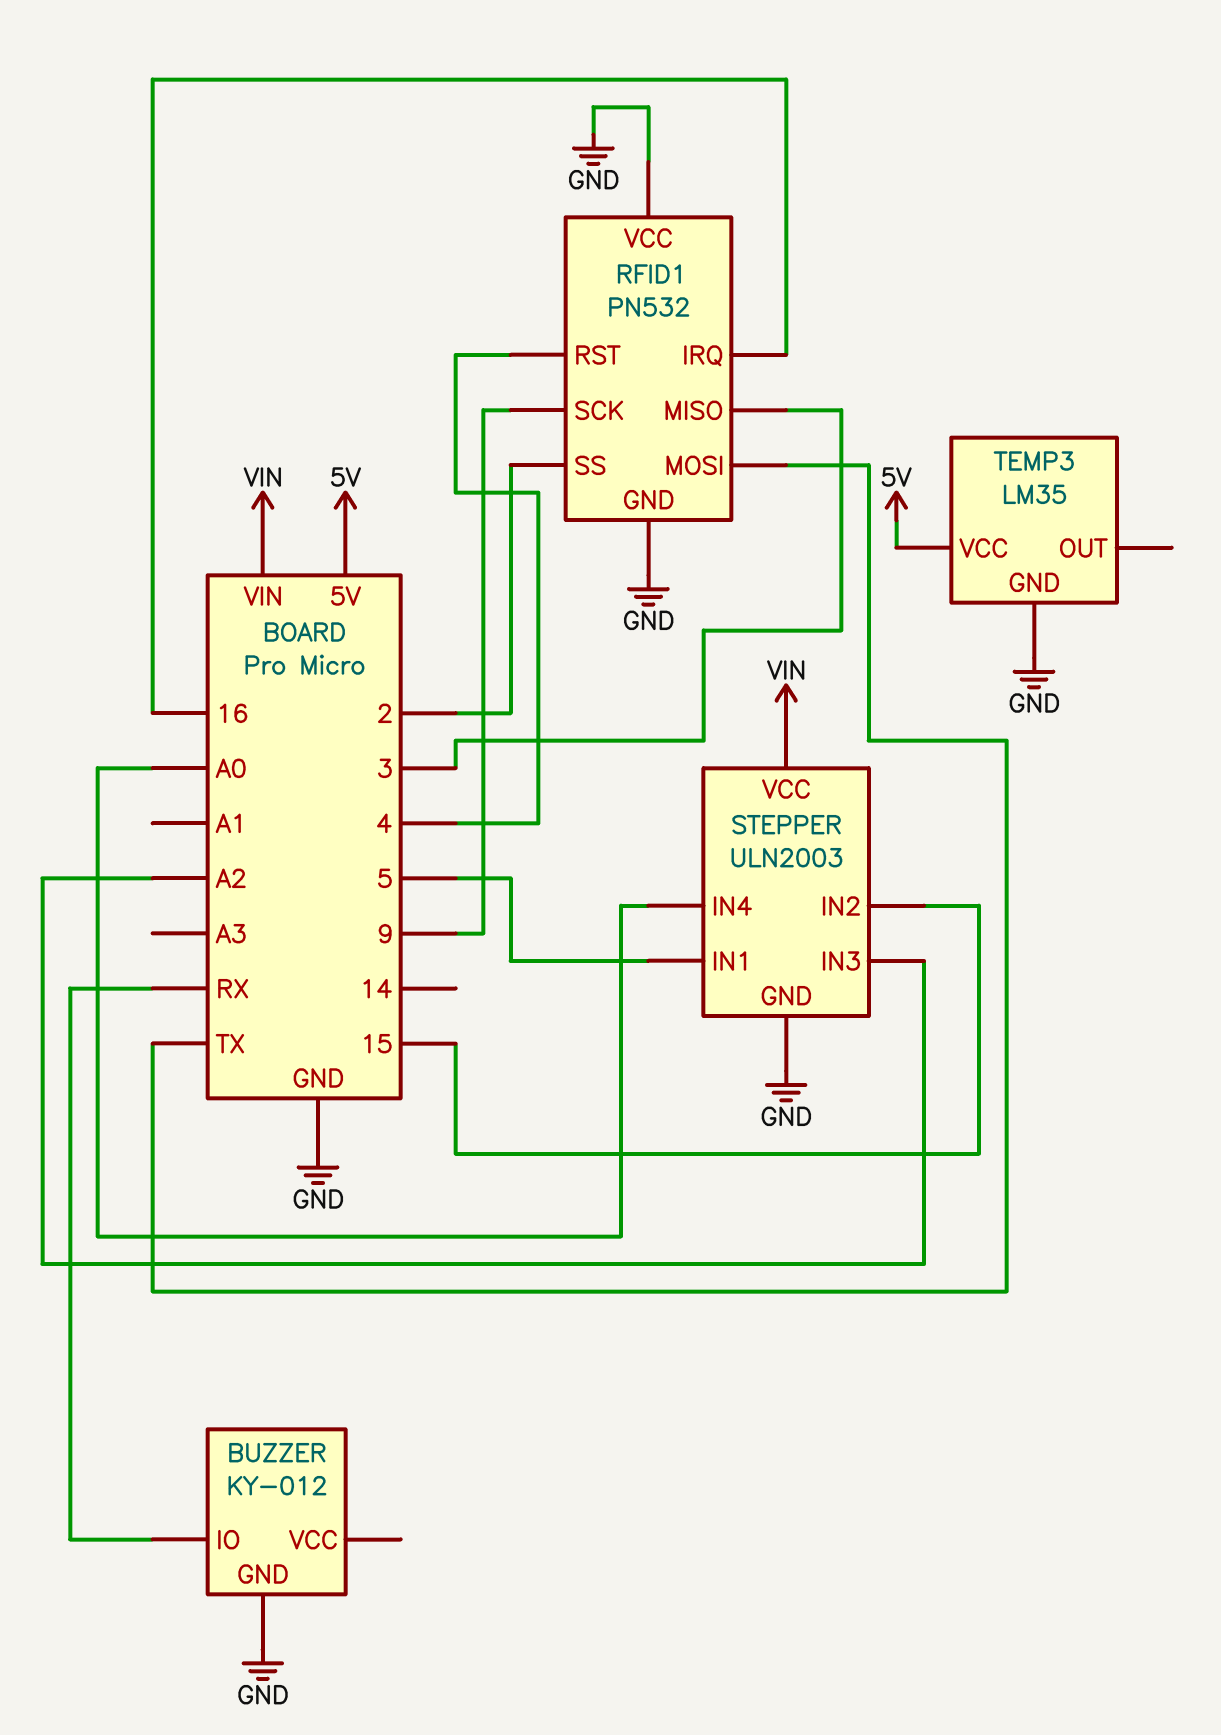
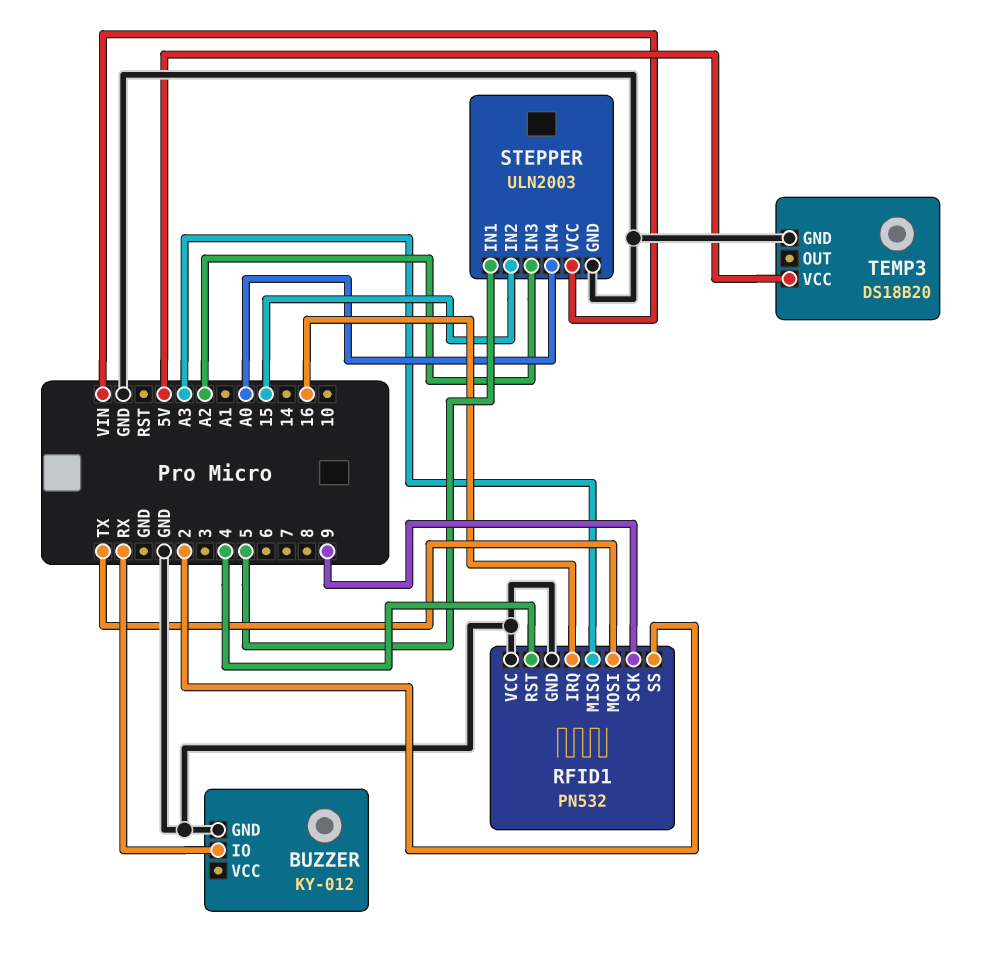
RFID1 pin MISO: 3 -> A3
TEMP3: LM35 -> DS18B20

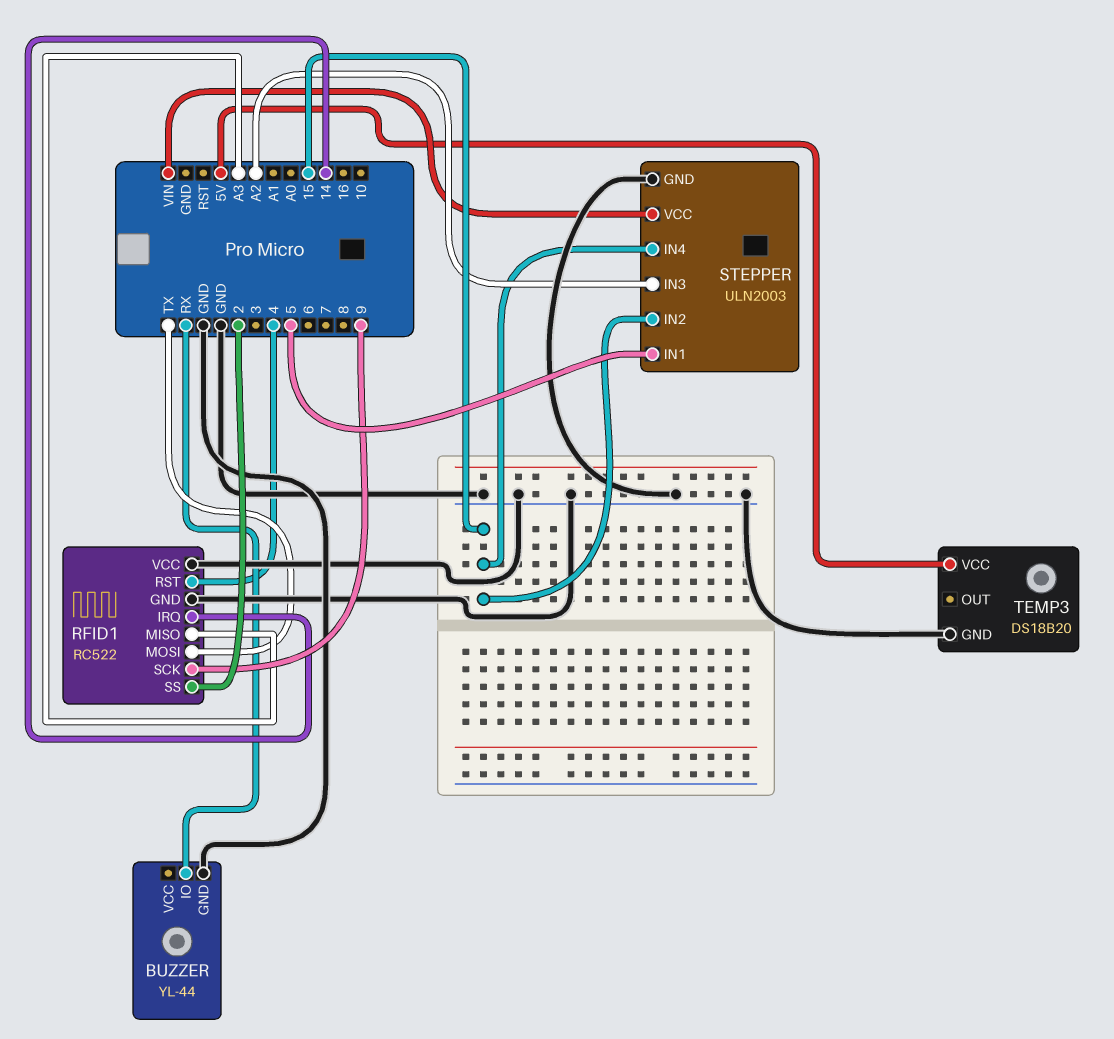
BUZZER: KY-012 -> YL-44
RFID1: PN532 -> RC522
RFID1 pin IRQ: 16 -> 14
STEPPER pin IN4: A0 -> 15

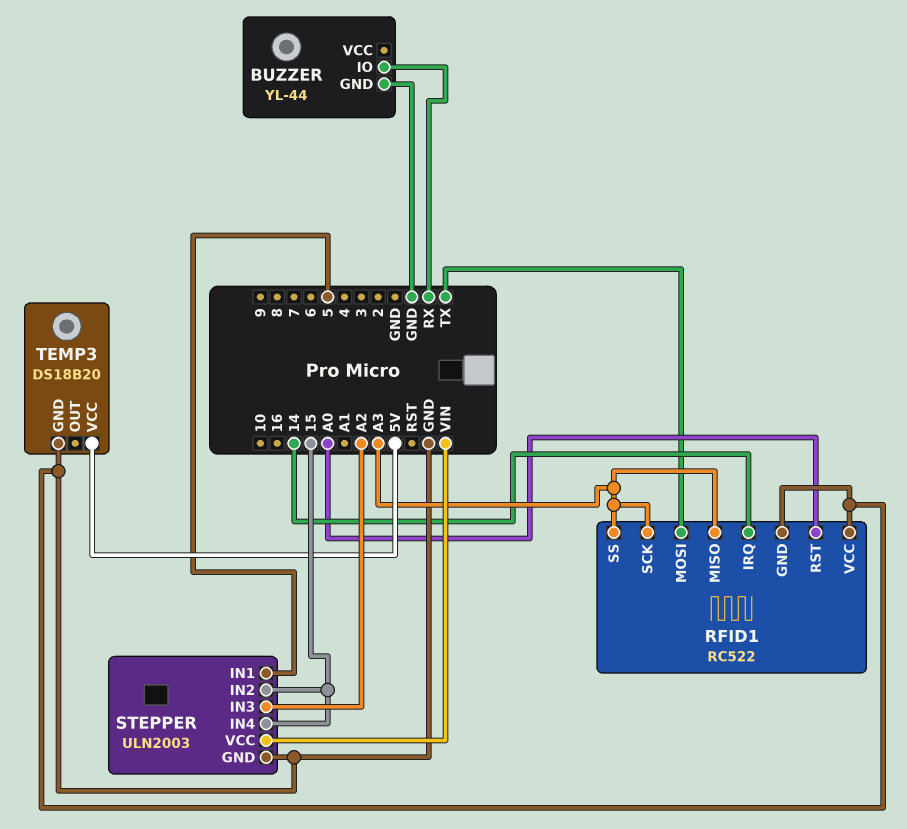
RFID1 pin RST: 4 -> A0
RFID1 pin SCK: 9 -> A3
RFID1 pin SS: 2 -> A3

